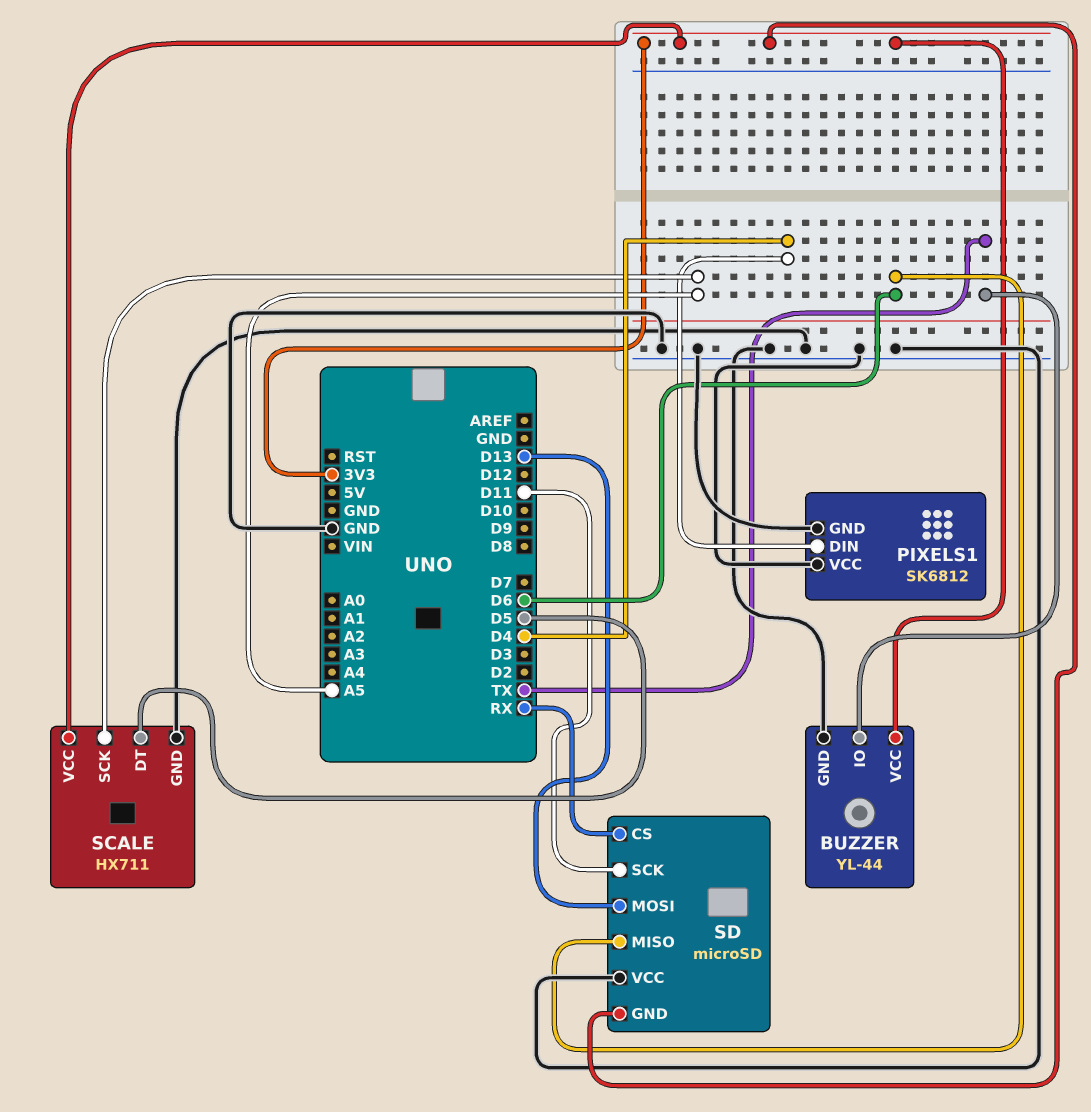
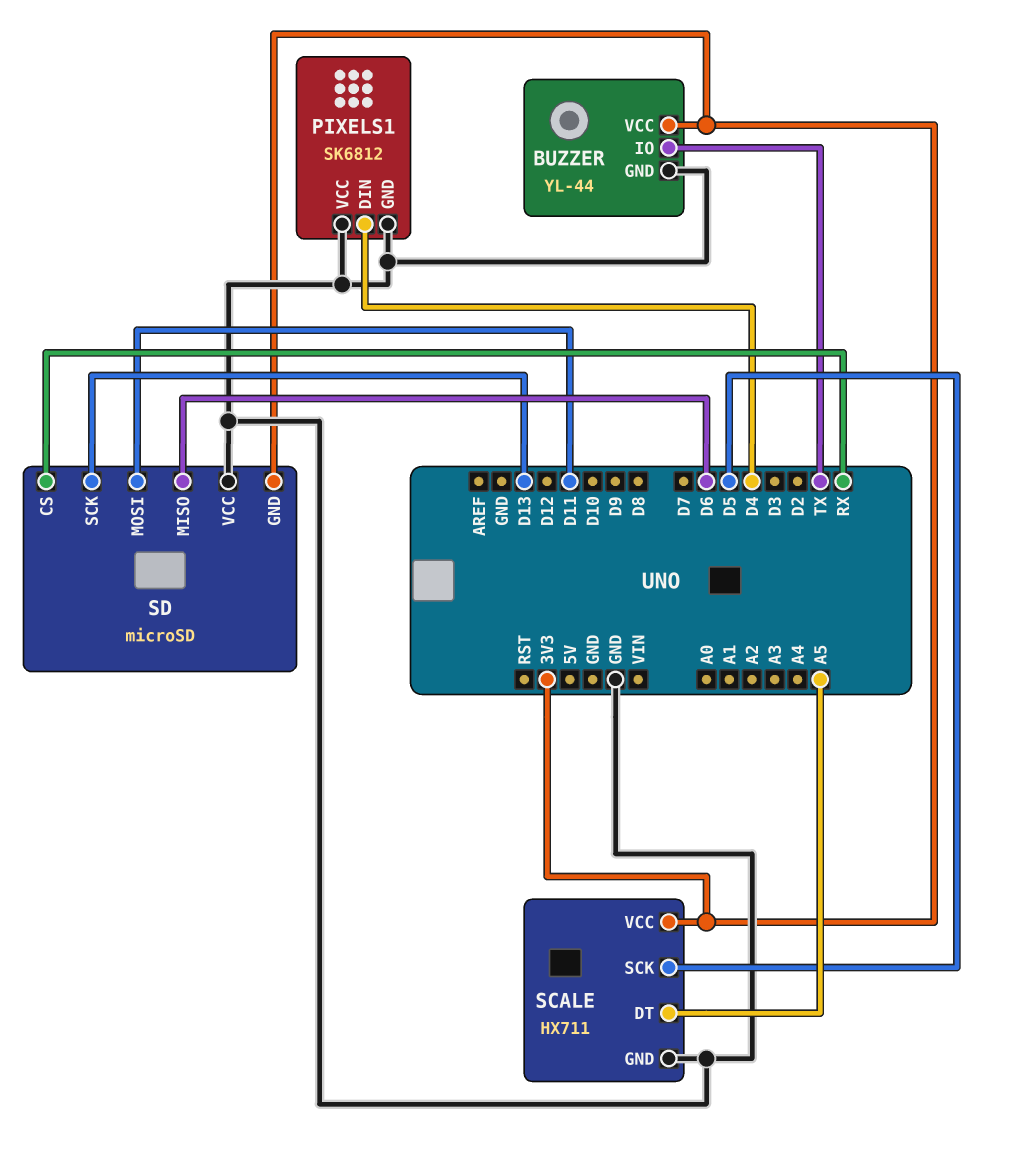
SCALE pin DT: D5 -> A5
SCALE pin SCK: A5 -> D5
SD pin MOSI: D13 -> D11
SD pin SCK: D11 -> D13

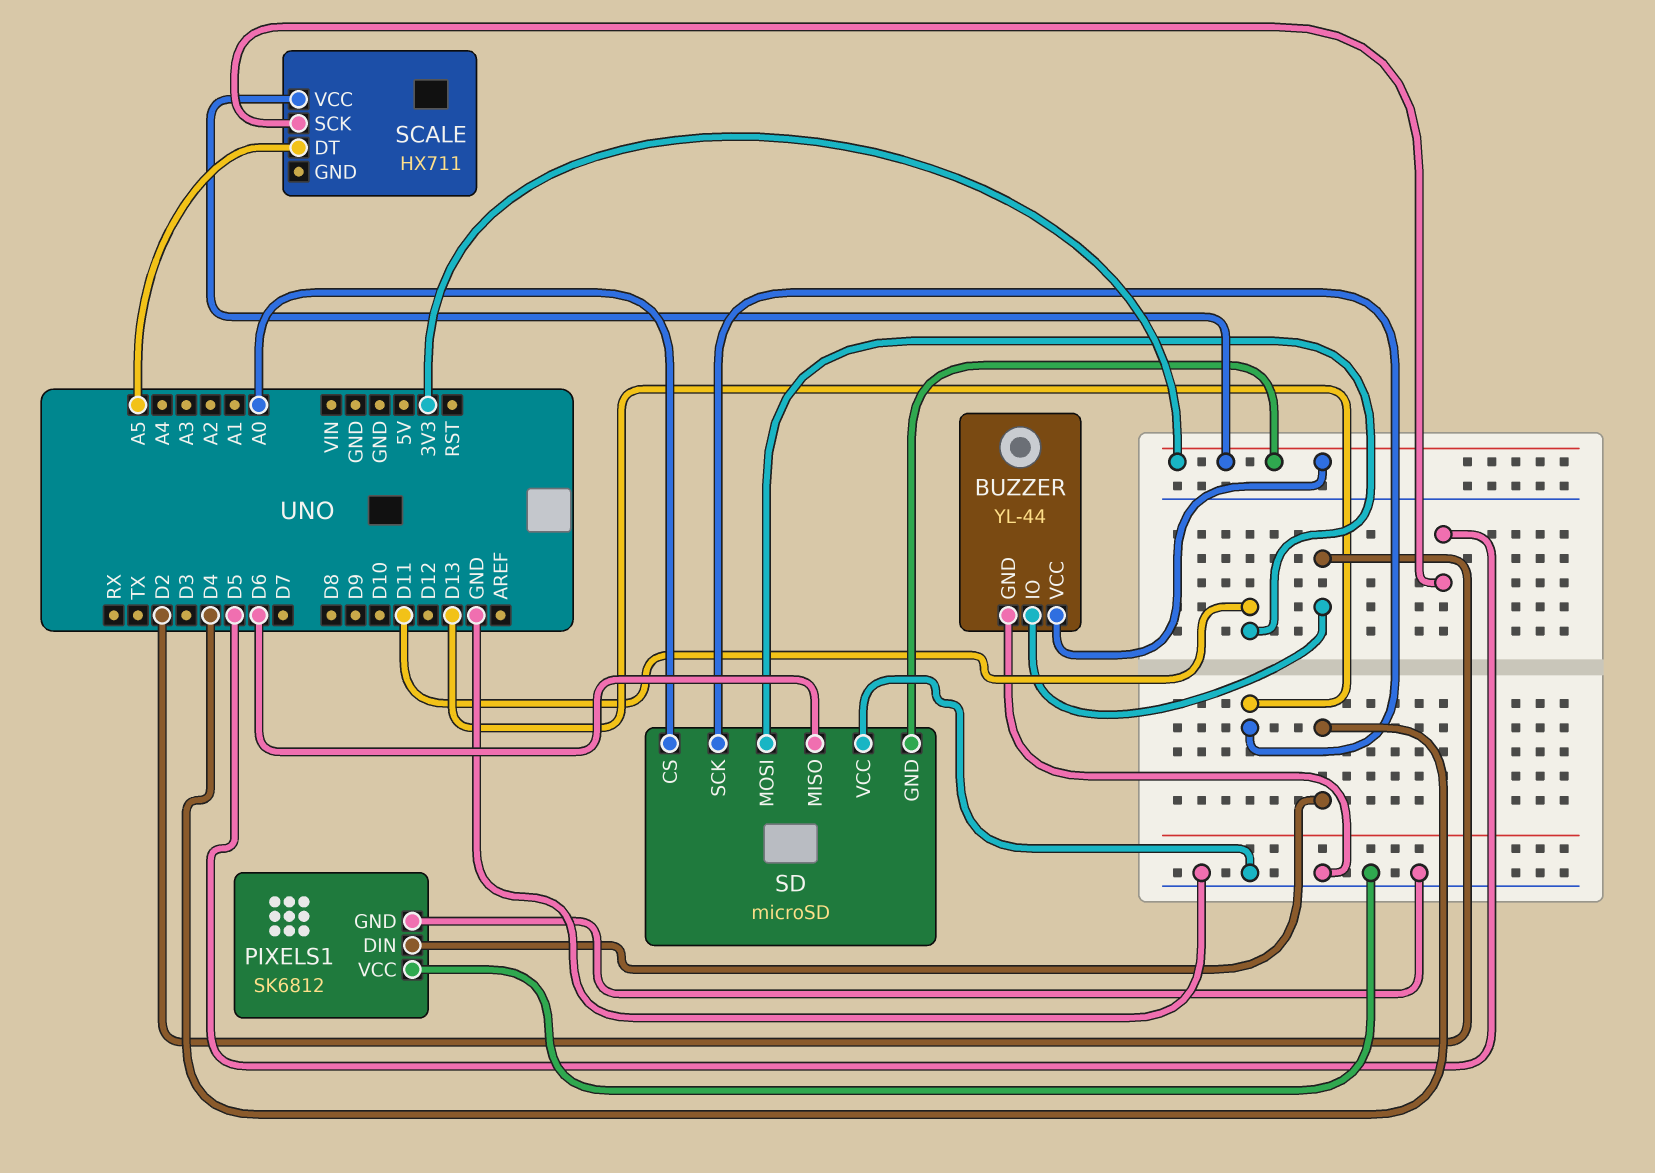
BUZZER pin IO: TX -> D2
SCALE pin GND: GND -> none
SD pin CS: RX -> A0

